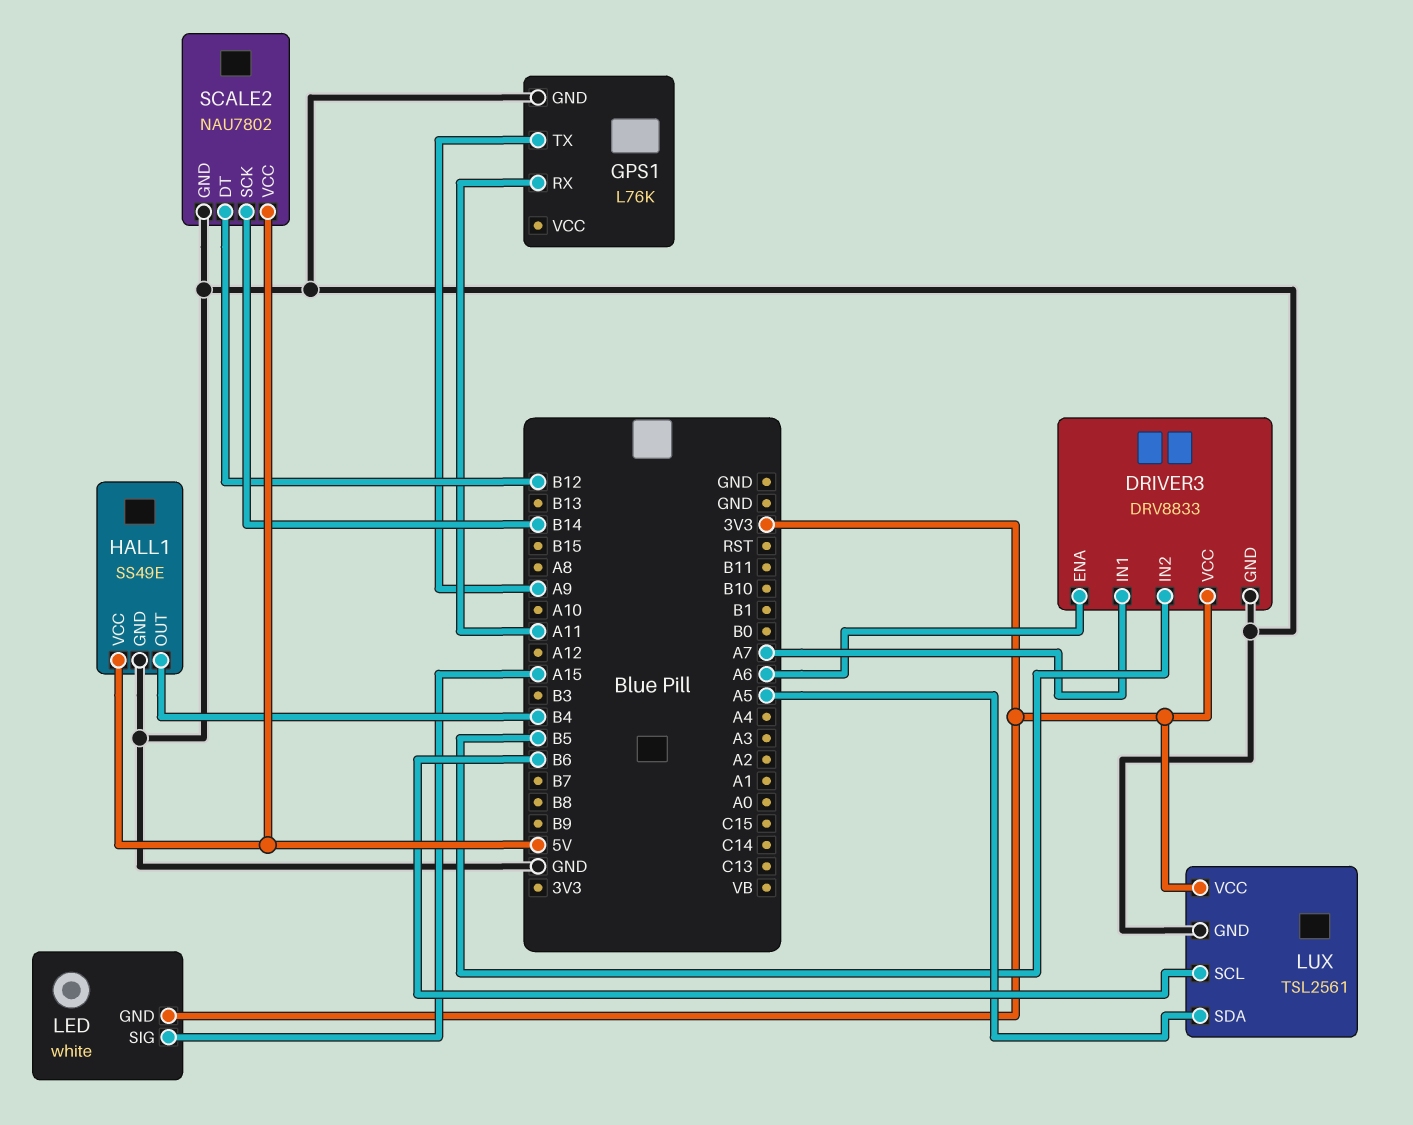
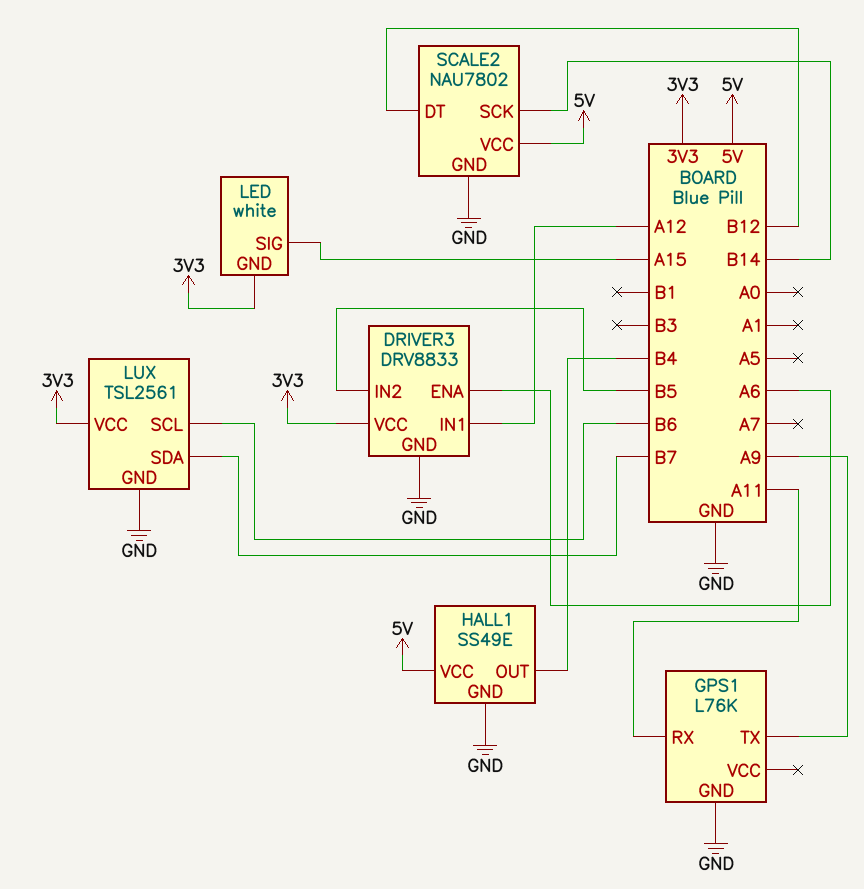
DRIVER3 pin IN1: A7 -> A12
LUX pin SDA: A5 -> B7

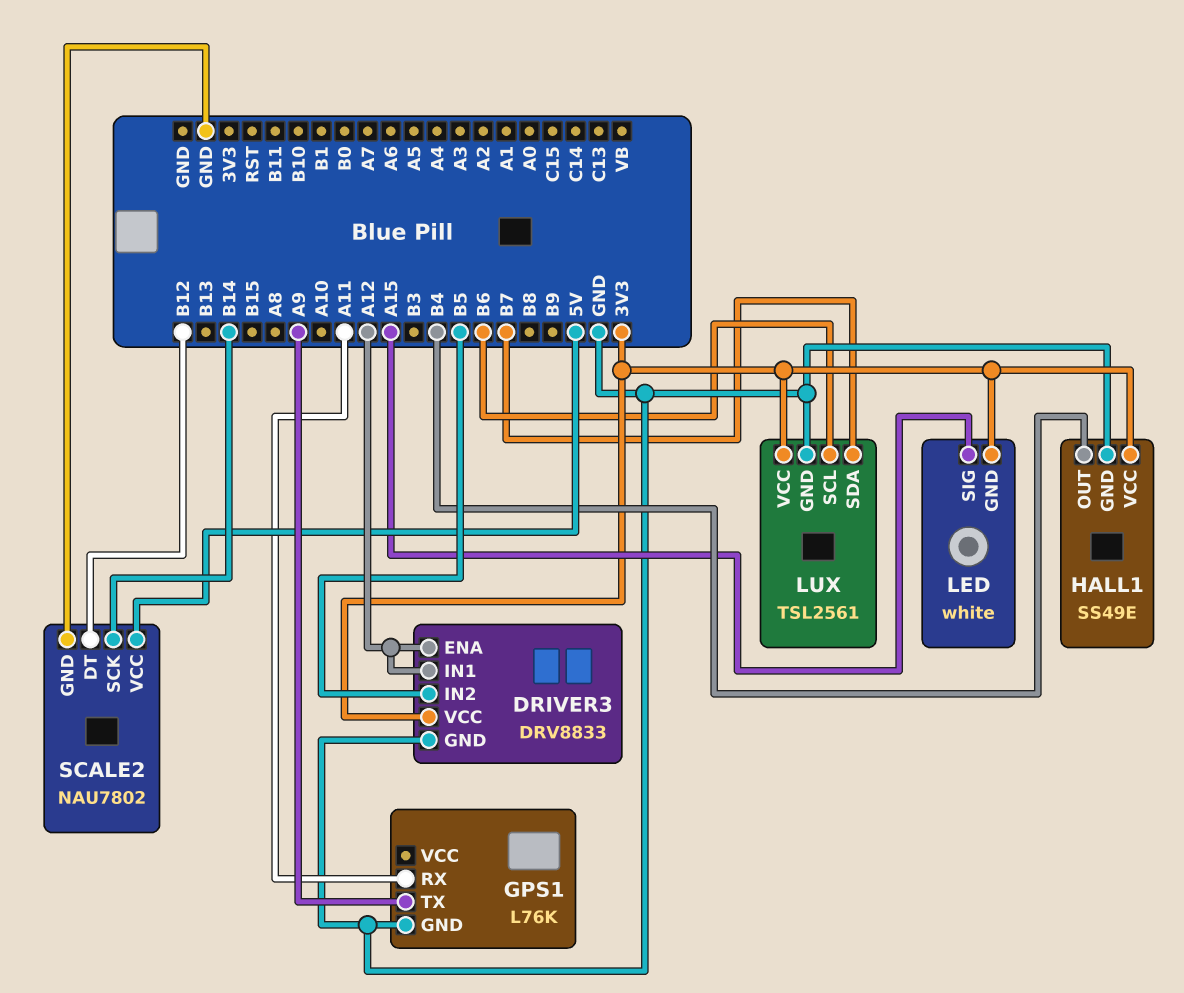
DRIVER3 pin ENA: A6 -> A12
HALL1 pin VCC: 5V -> 3V3

